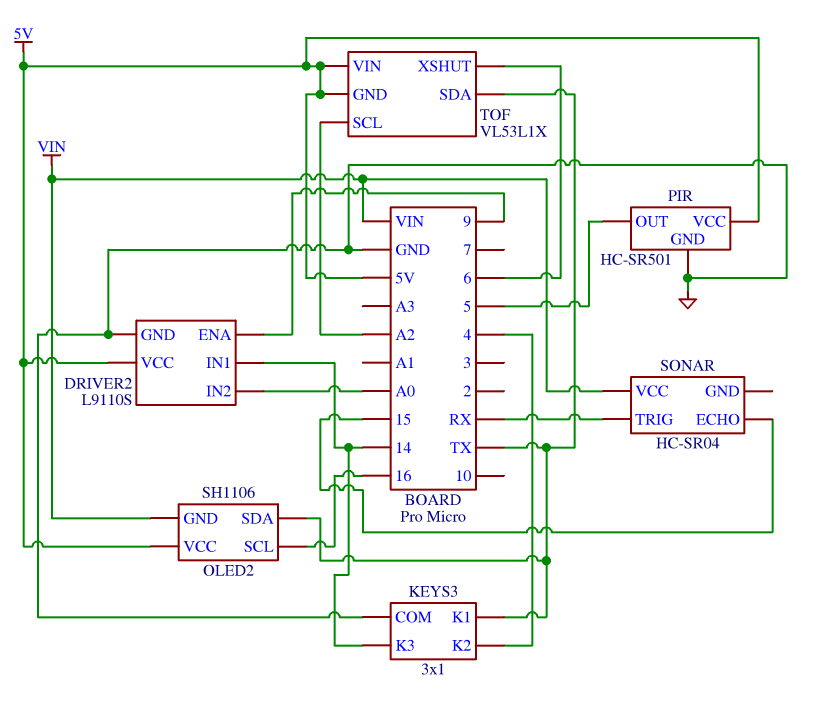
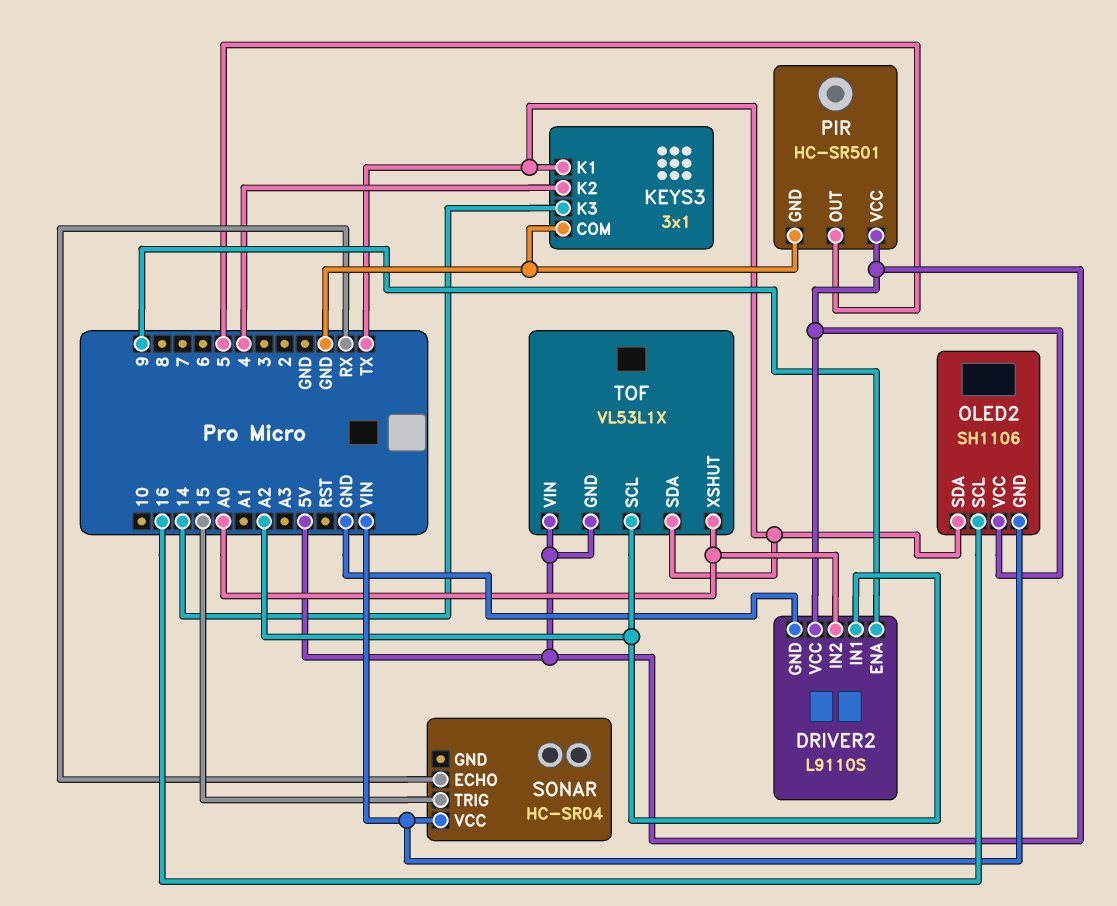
DRIVER2 pin IN1: 14 -> A2
SONAR pin ECHO: 15 -> RX
SONAR pin TRIG: RX -> 15
TOF pin XSHUT: 6 -> A0

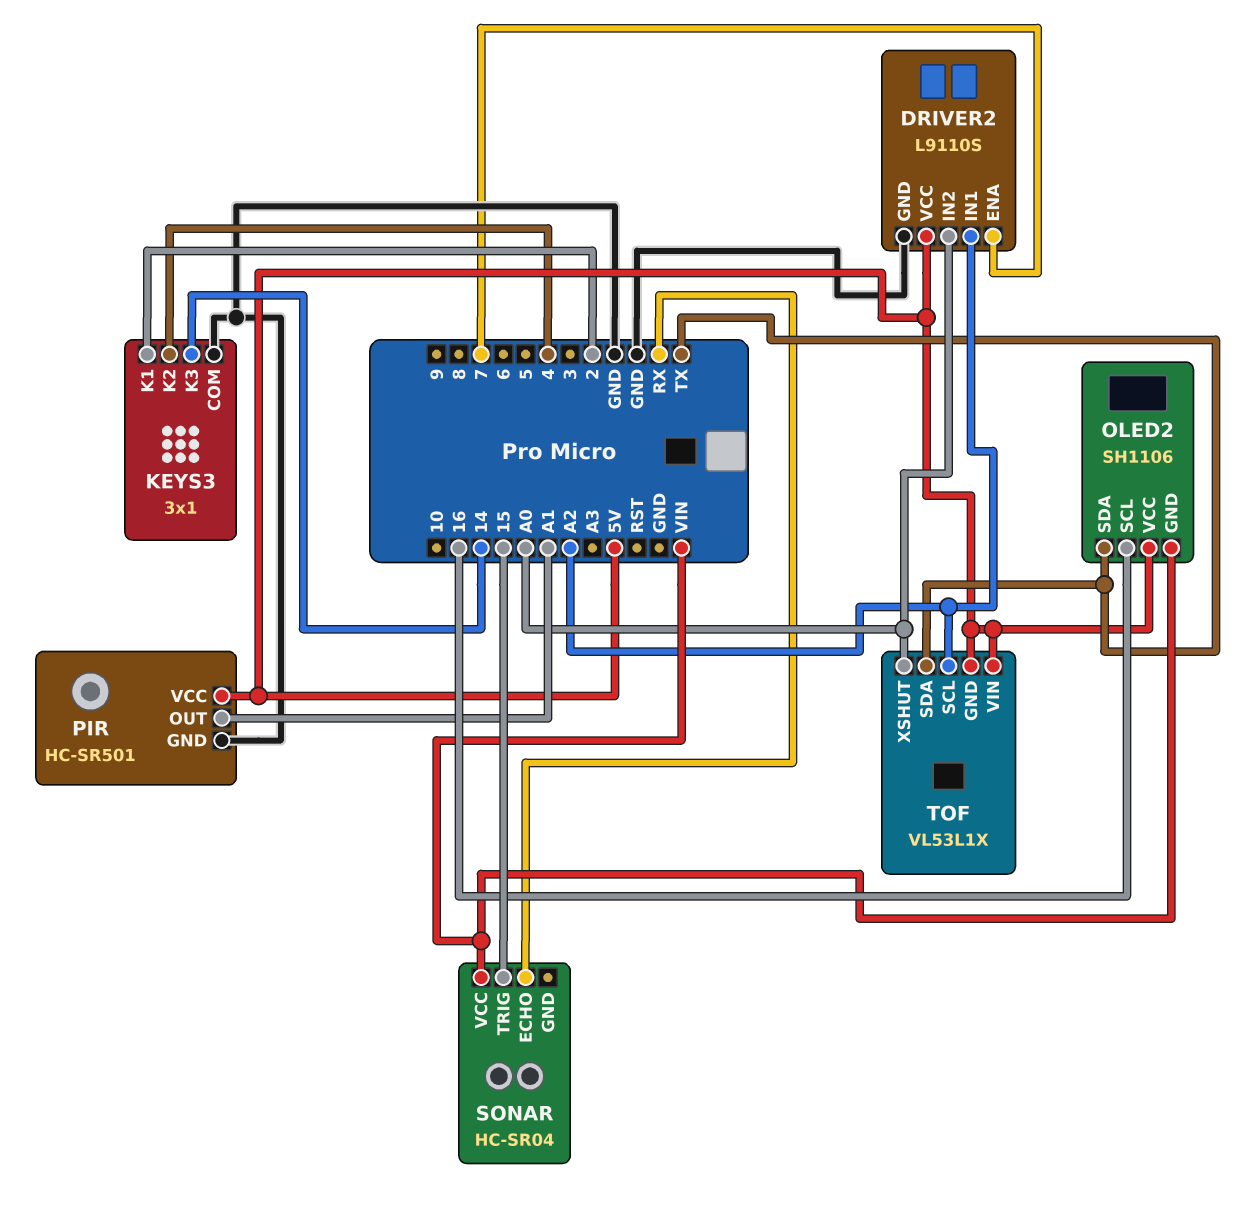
DRIVER2 pin ENA: 9 -> 7
KEYS3 pin K1: TX -> 2
PIR pin OUT: 5 -> A1

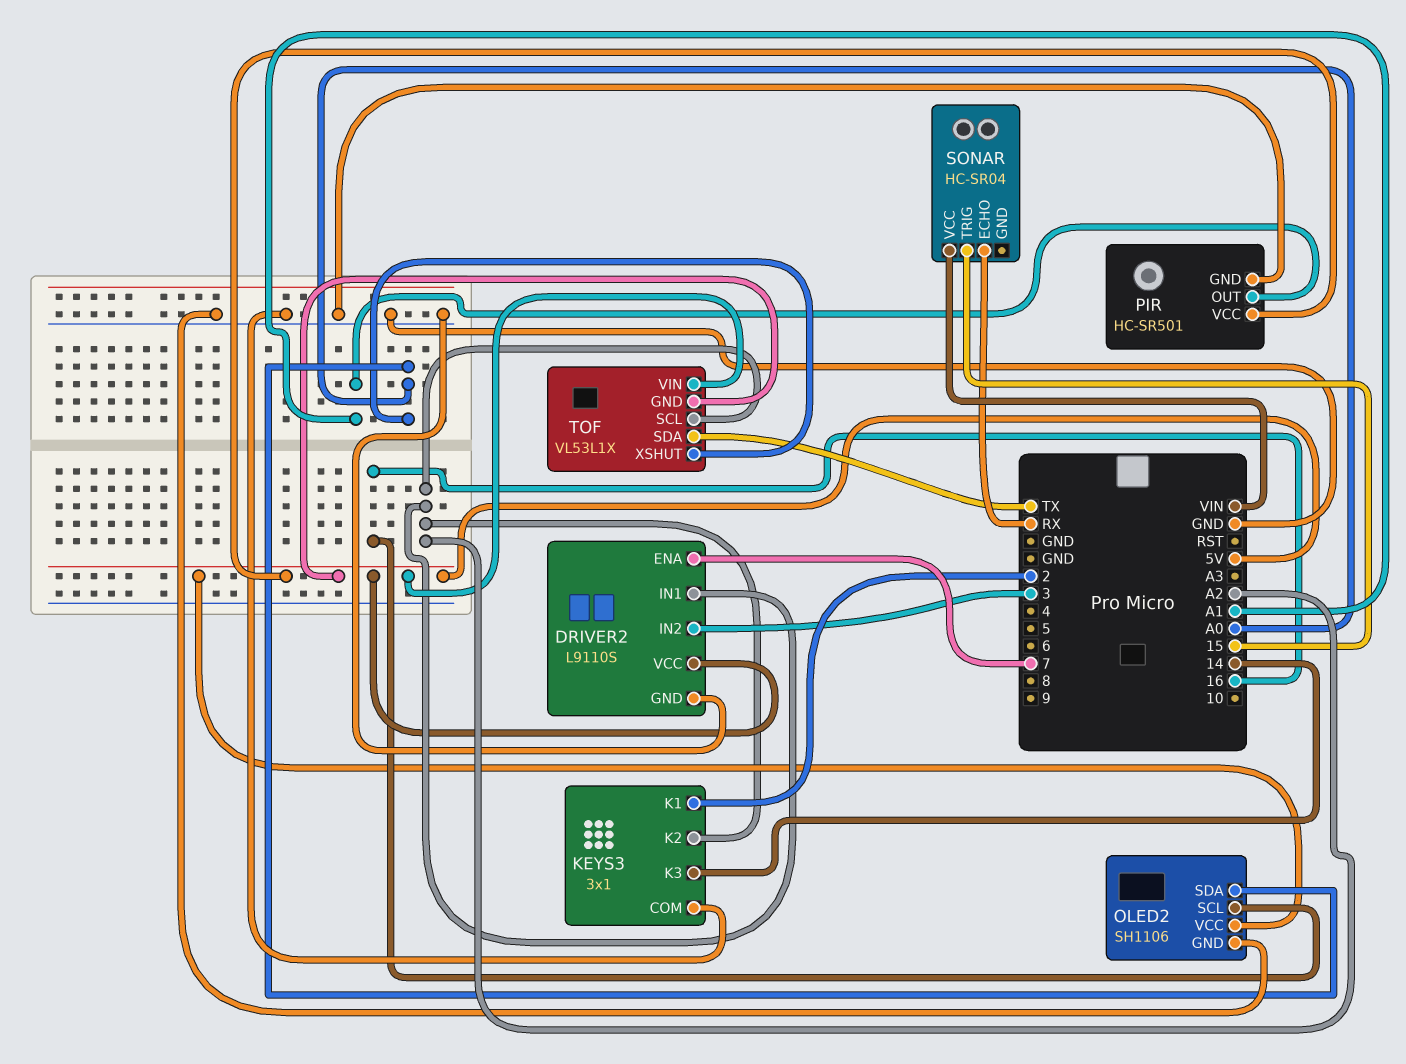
DRIVER2 pin IN2: A0 -> 3
KEYS3 pin K2: 4 -> A2
OLED2 pin GND: VIN -> GND
OLED2 pin SDA: TX -> A0

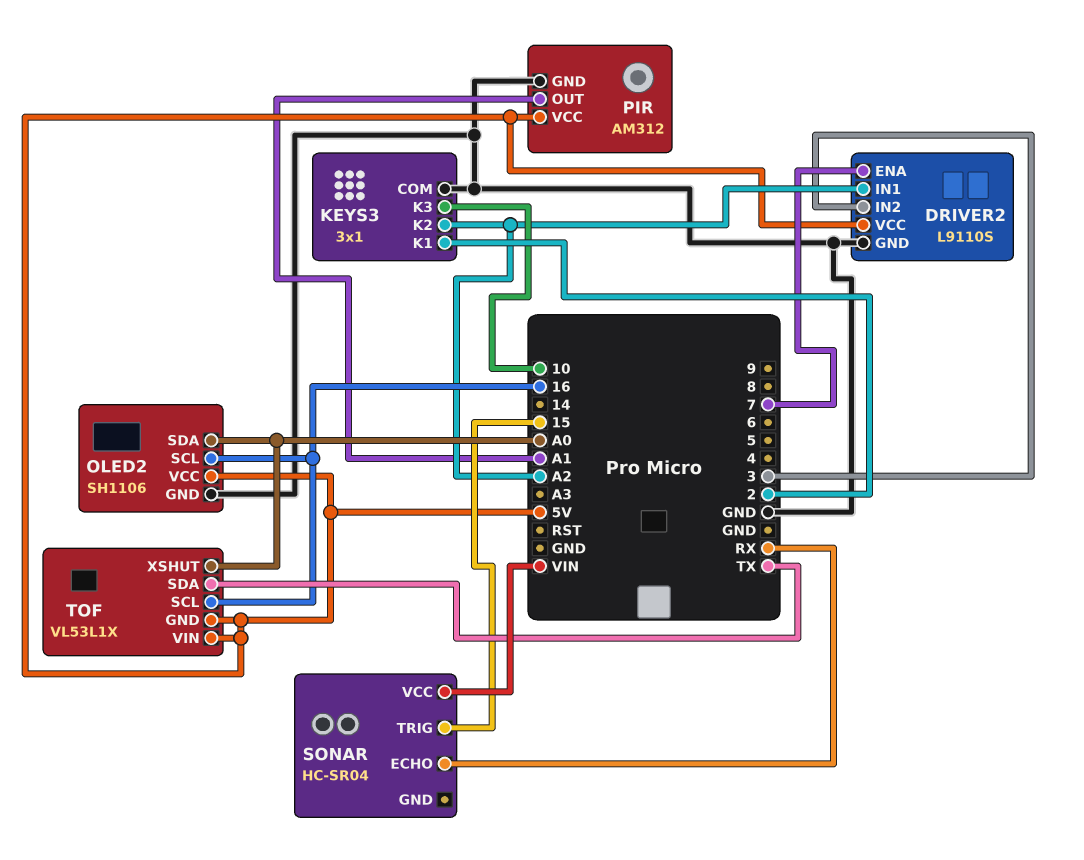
KEYS3 pin K3: 14 -> 10
PIR: HC-SR501 -> AM312
TOF pin SCL: A2 -> 16

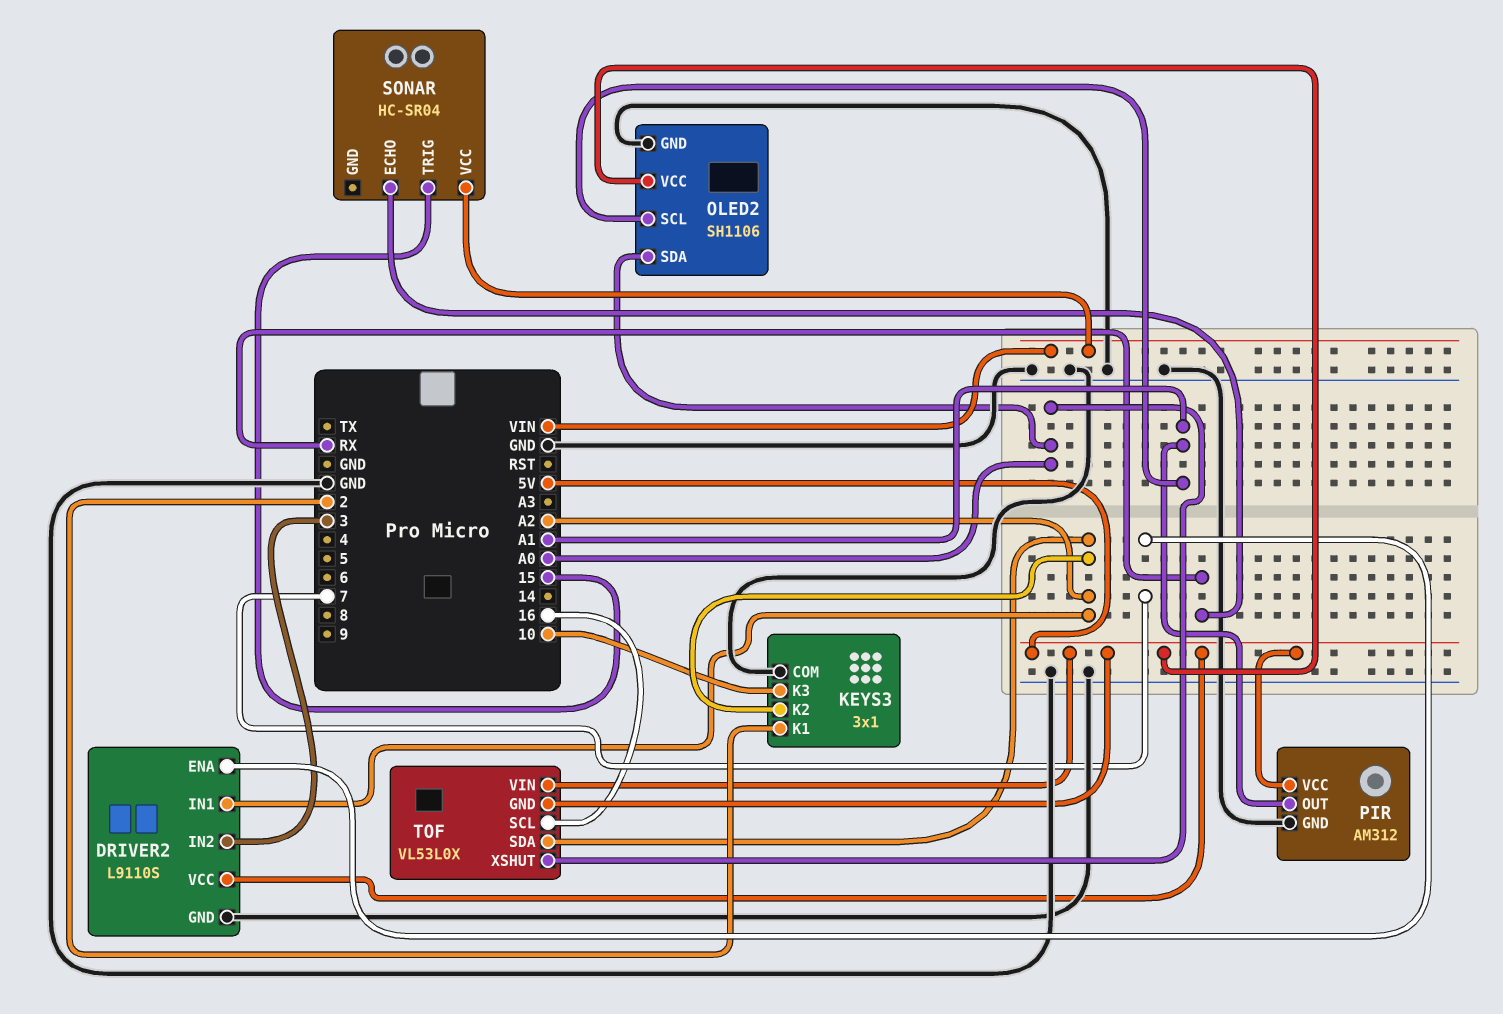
OLED2 pin SCL: 16 -> A1
TOF: VL53L1X -> VL53L0X
TOF pin SDA: TX -> A2

